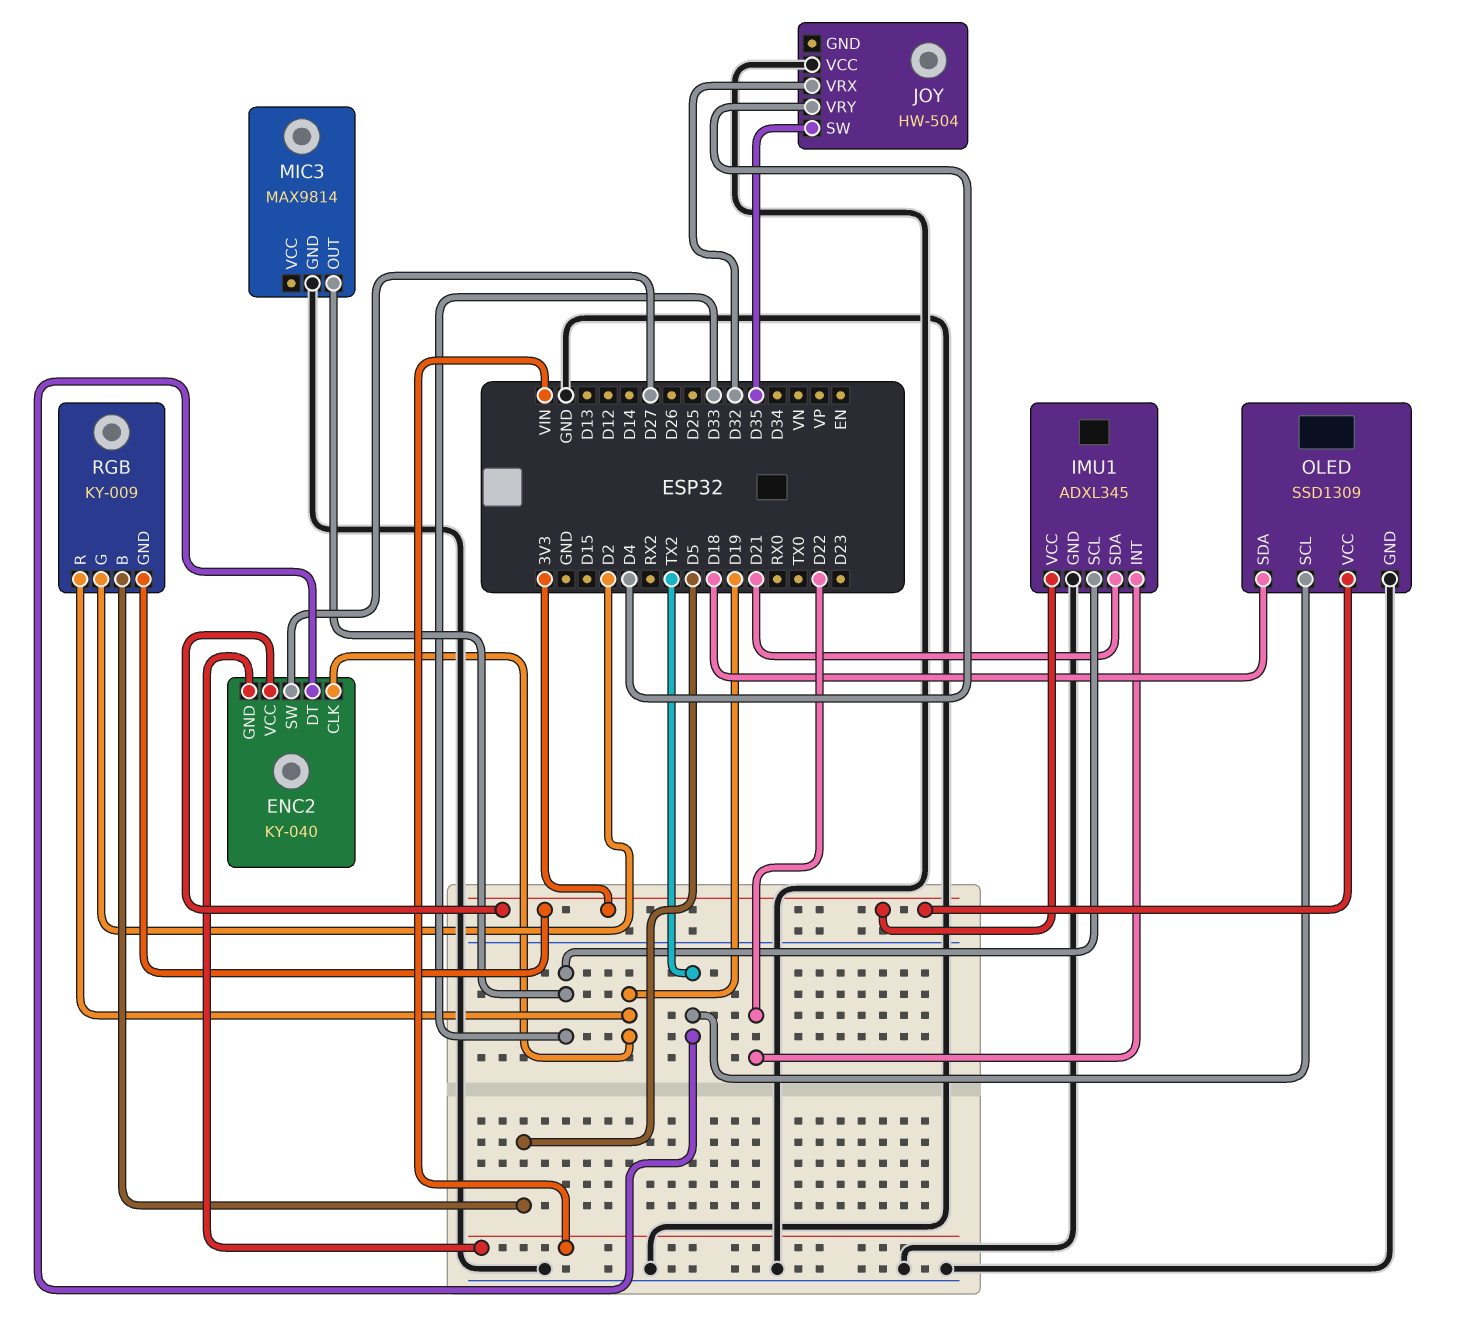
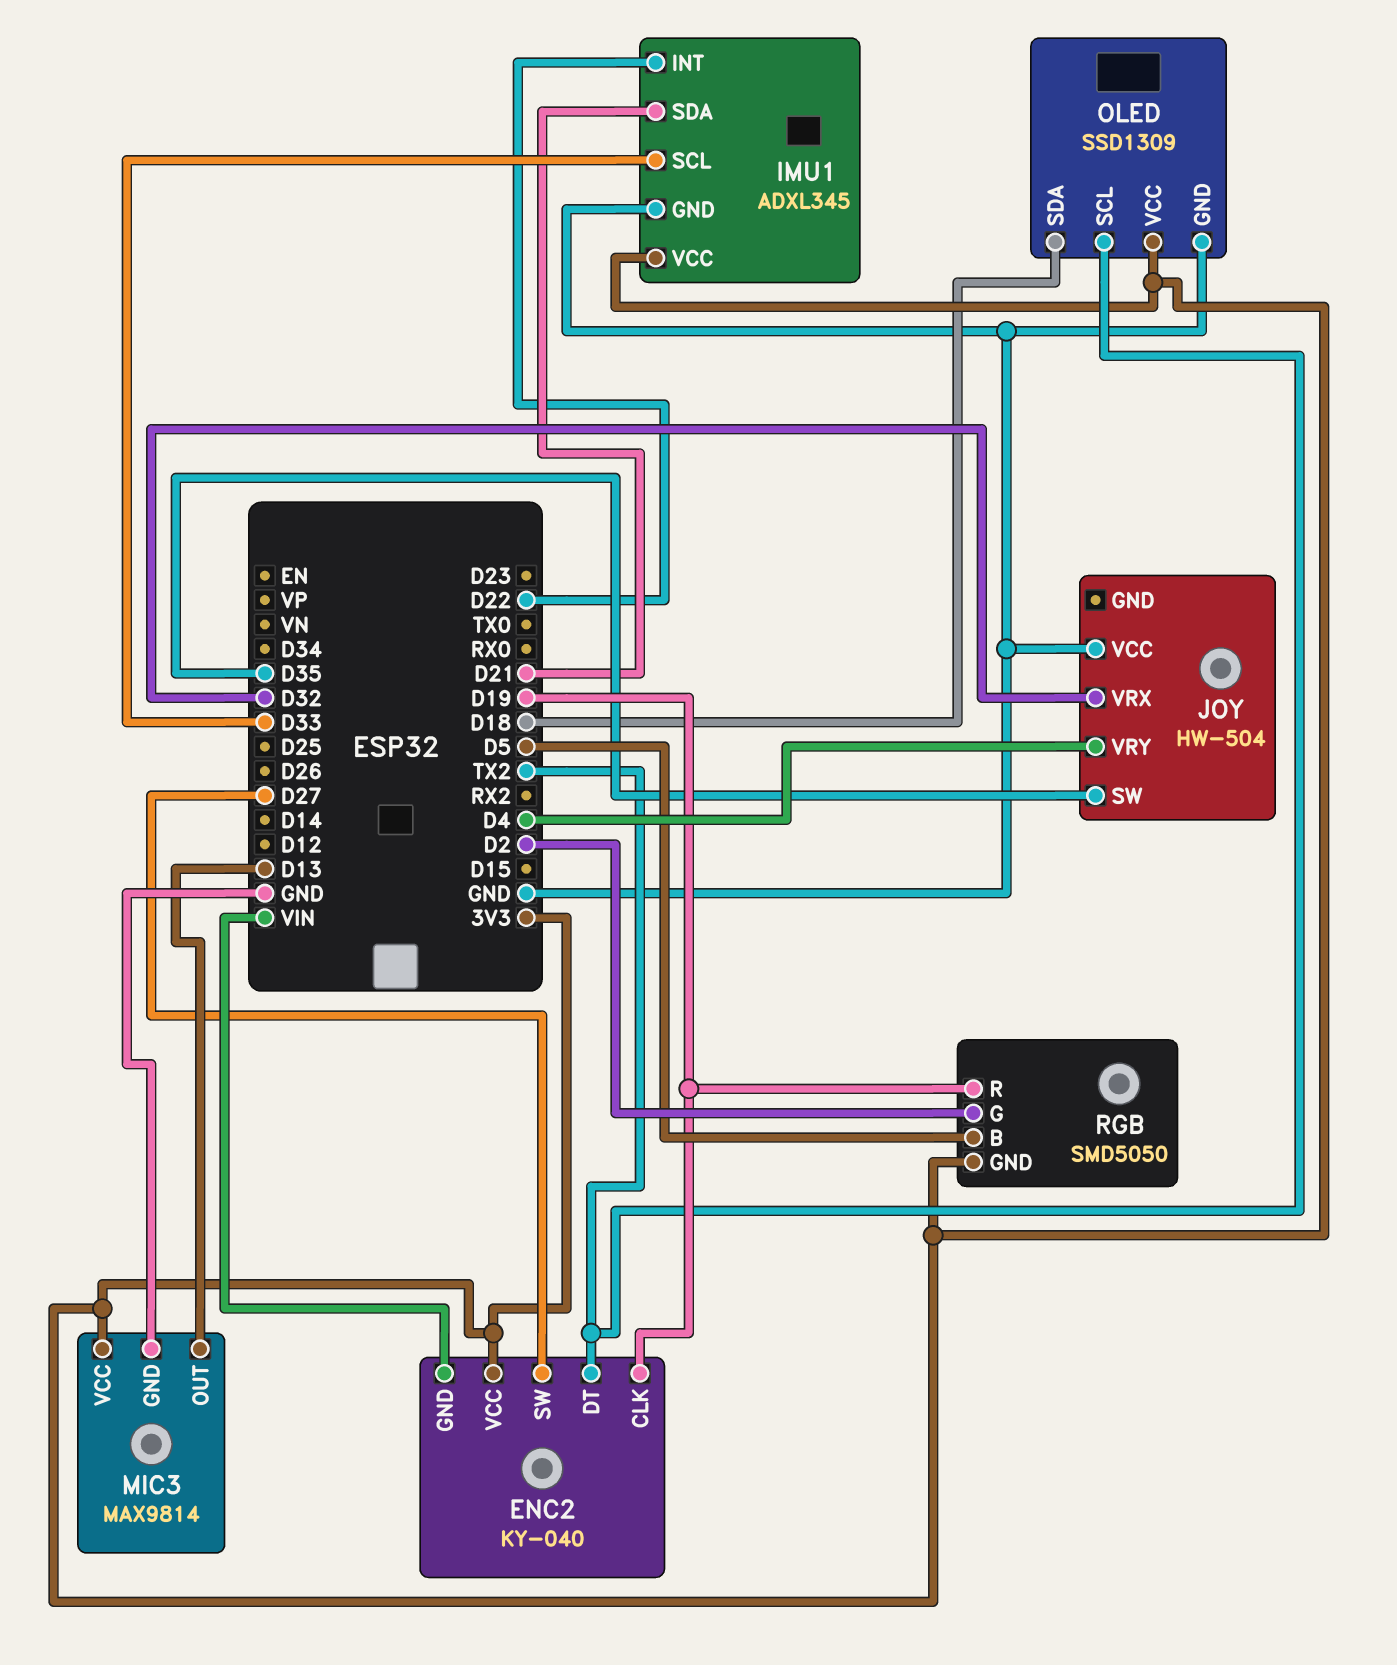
MIC3 pin OUT: D33 -> D13
MIC3 pin VCC: none -> 3V3
RGB: KY-009 -> SMD5050

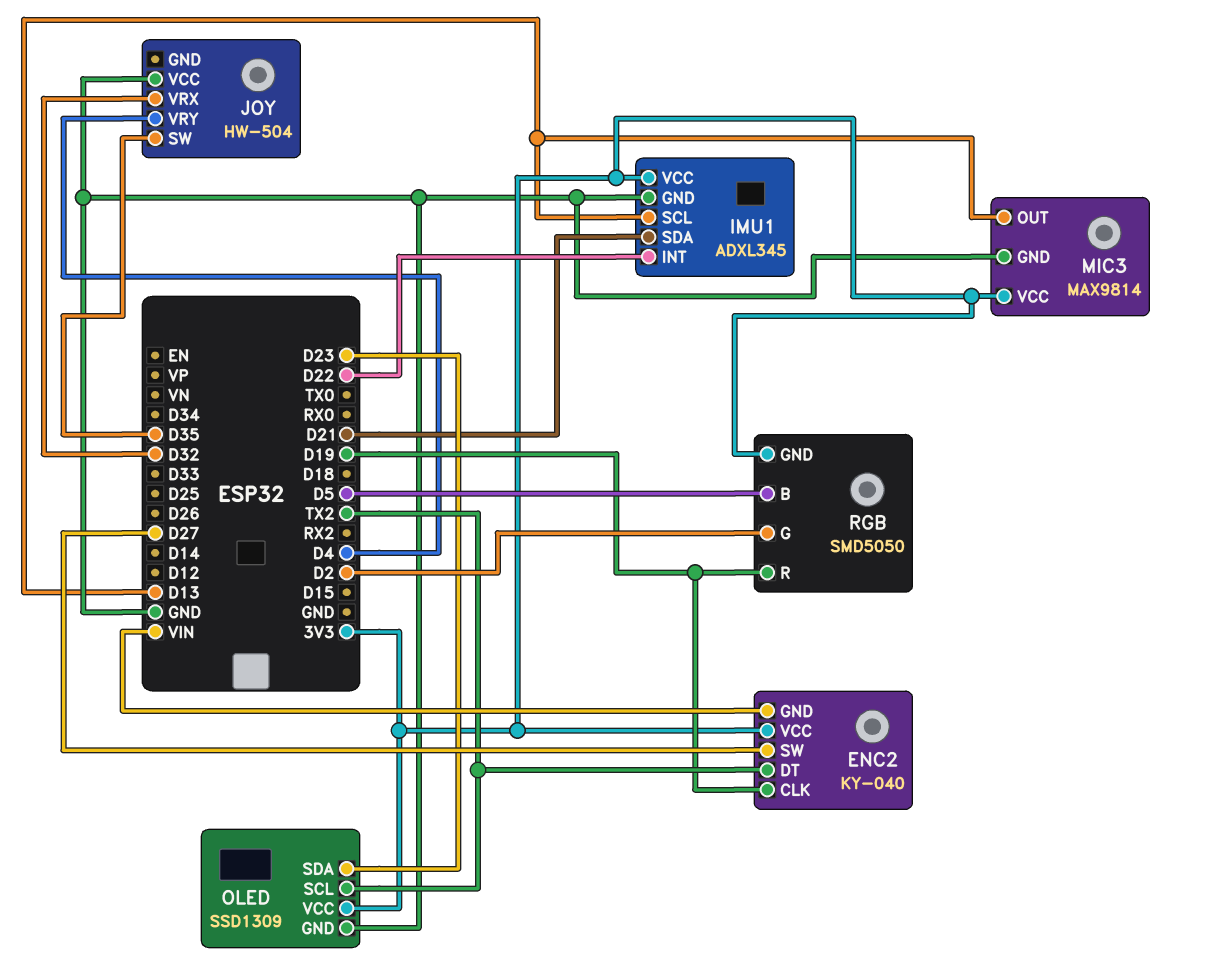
IMU1 pin SCL: D33 -> D13
OLED pin SDA: D18 -> D23

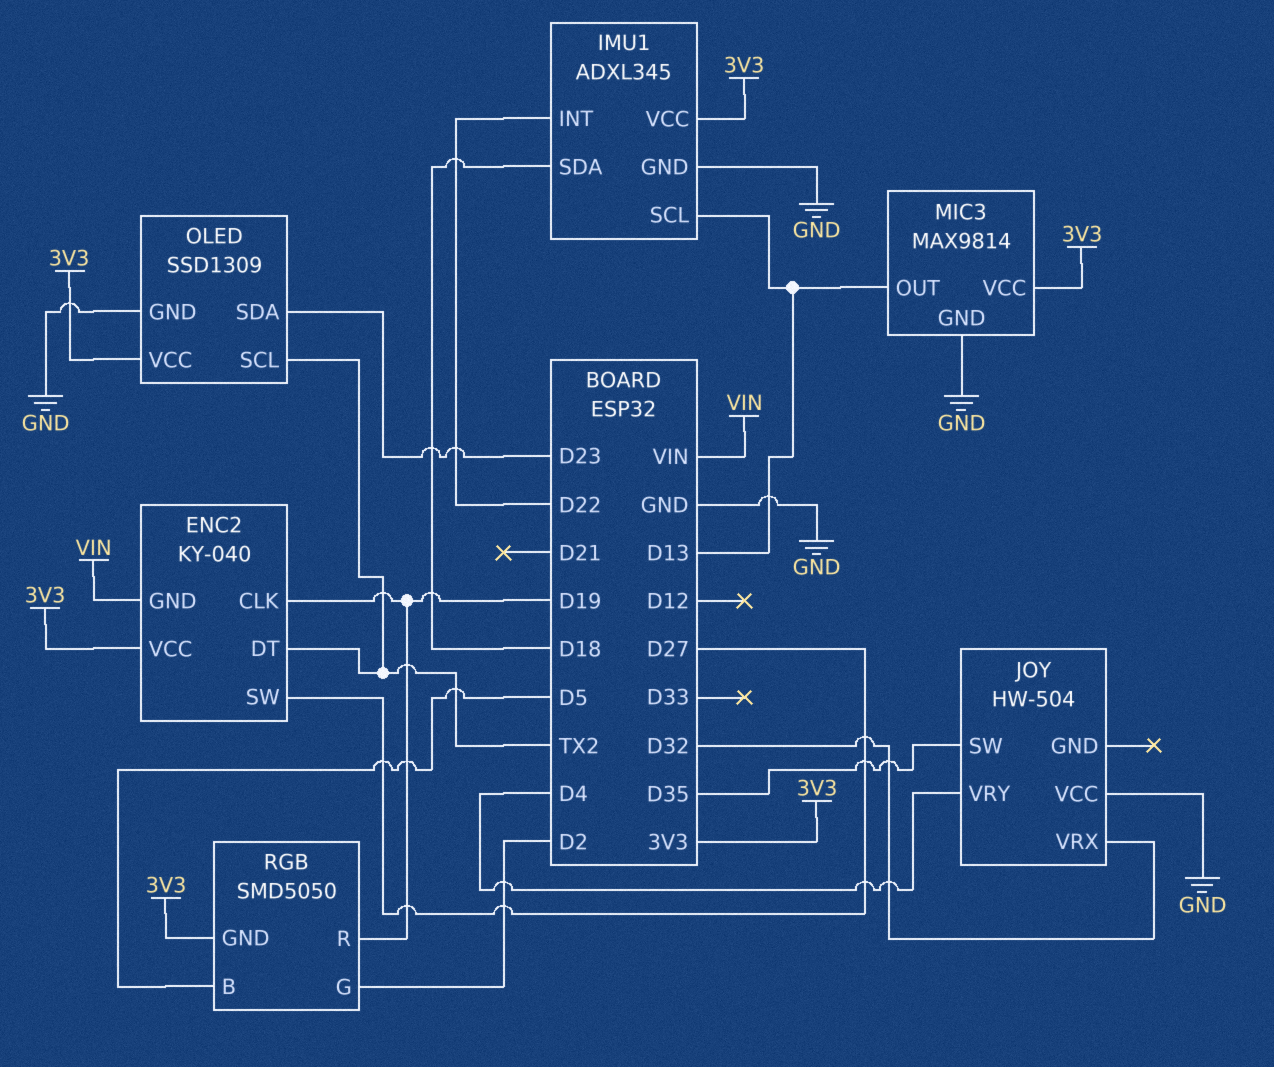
IMU1 pin SDA: D21 -> D18

